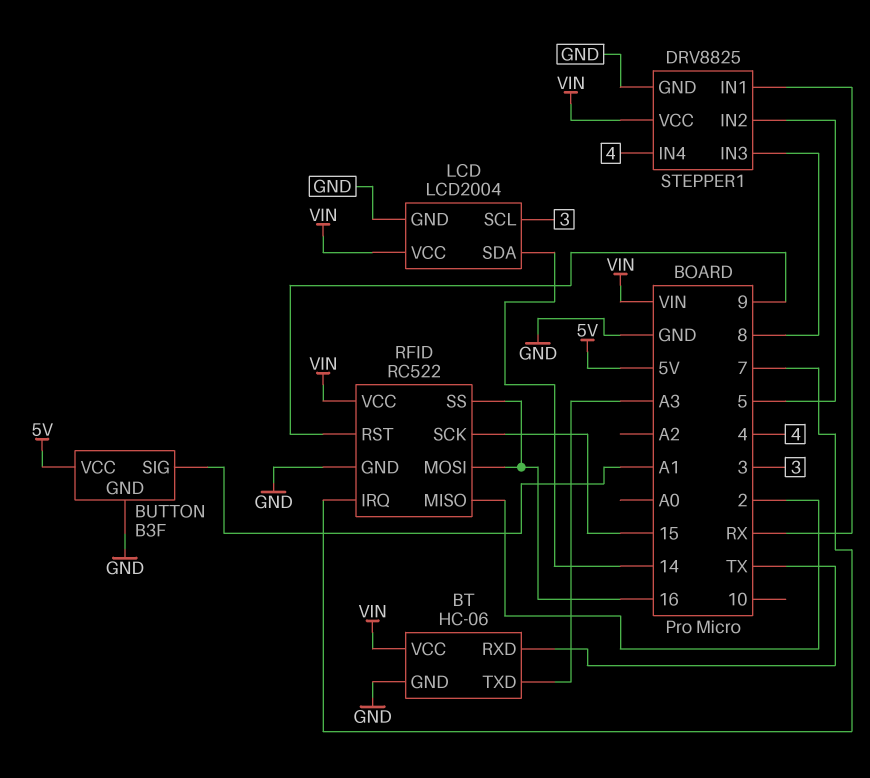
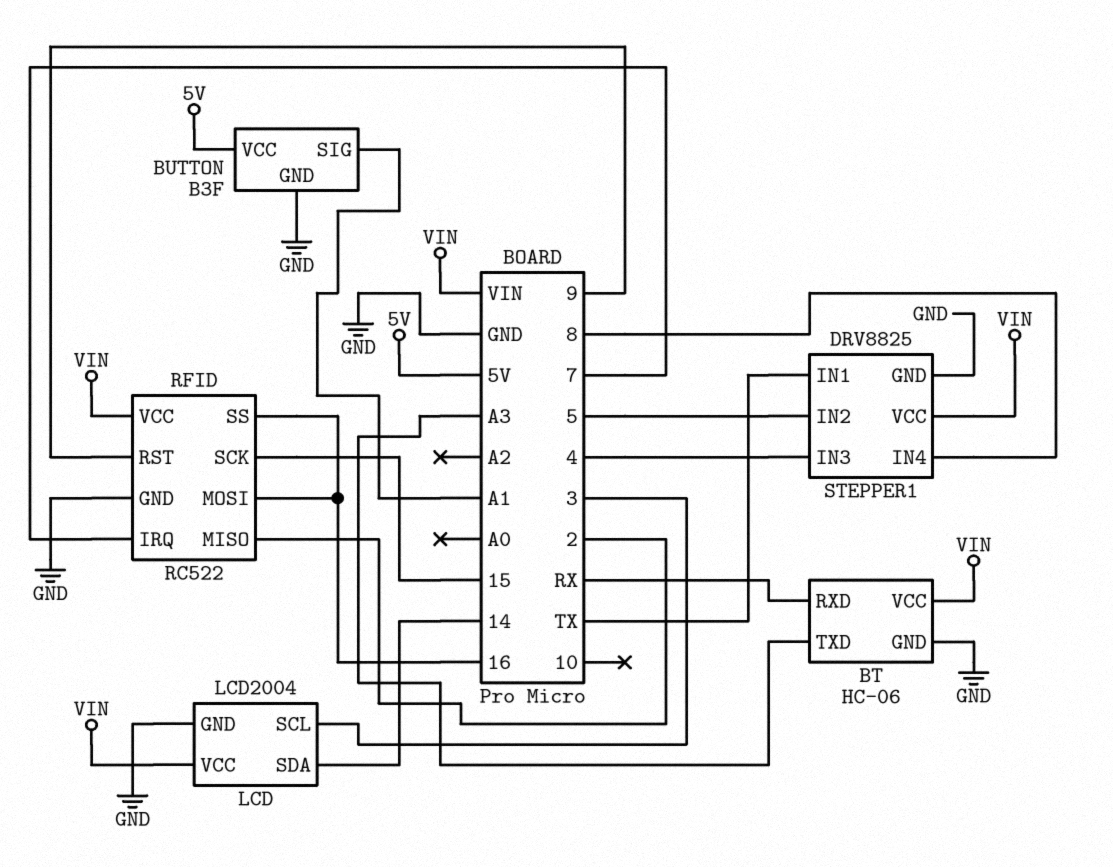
BT pin RXD: TX -> RX
STEPPER1 pin IN1: RX -> TX
STEPPER1 pin IN3: 8 -> 4
STEPPER1 pin IN4: 4 -> 8

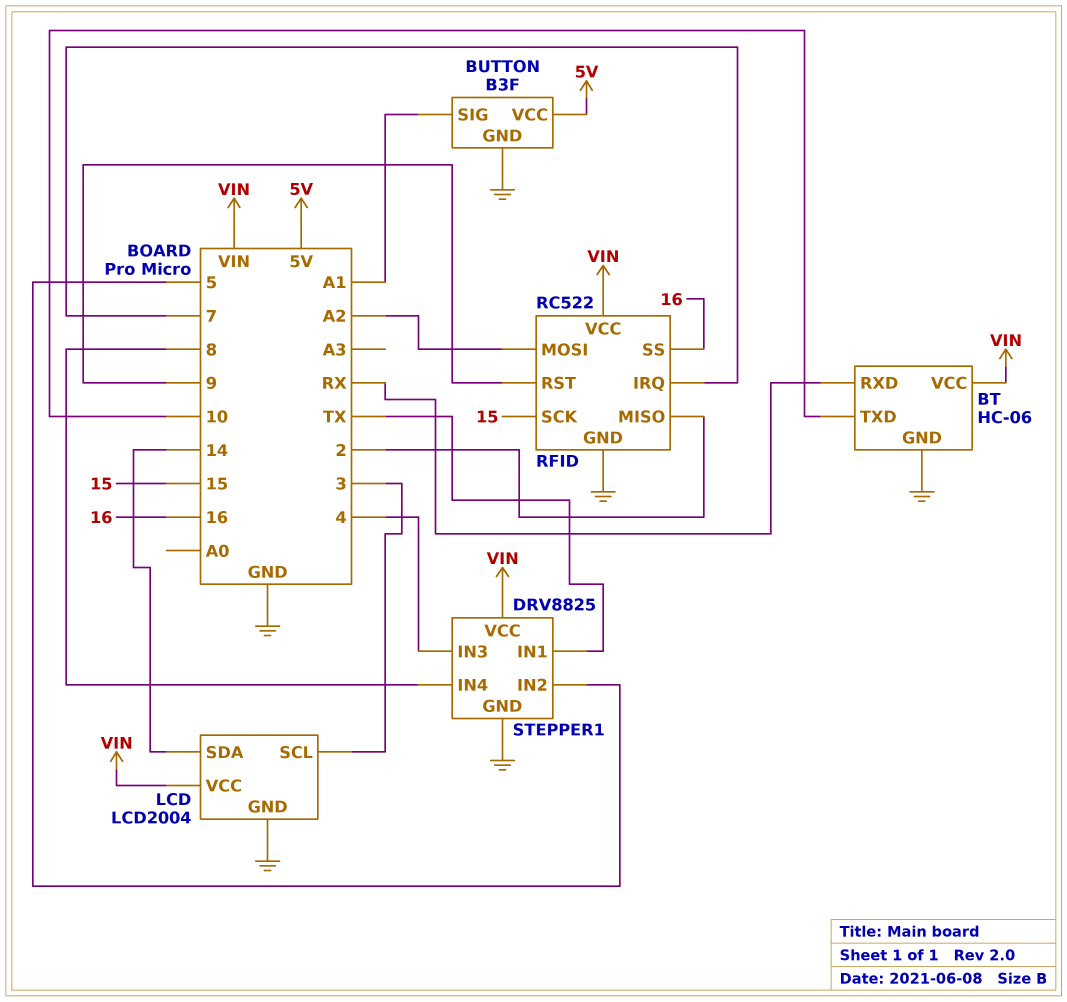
BT pin TXD: A3 -> 10
RFID pin MOSI: 16 -> A2

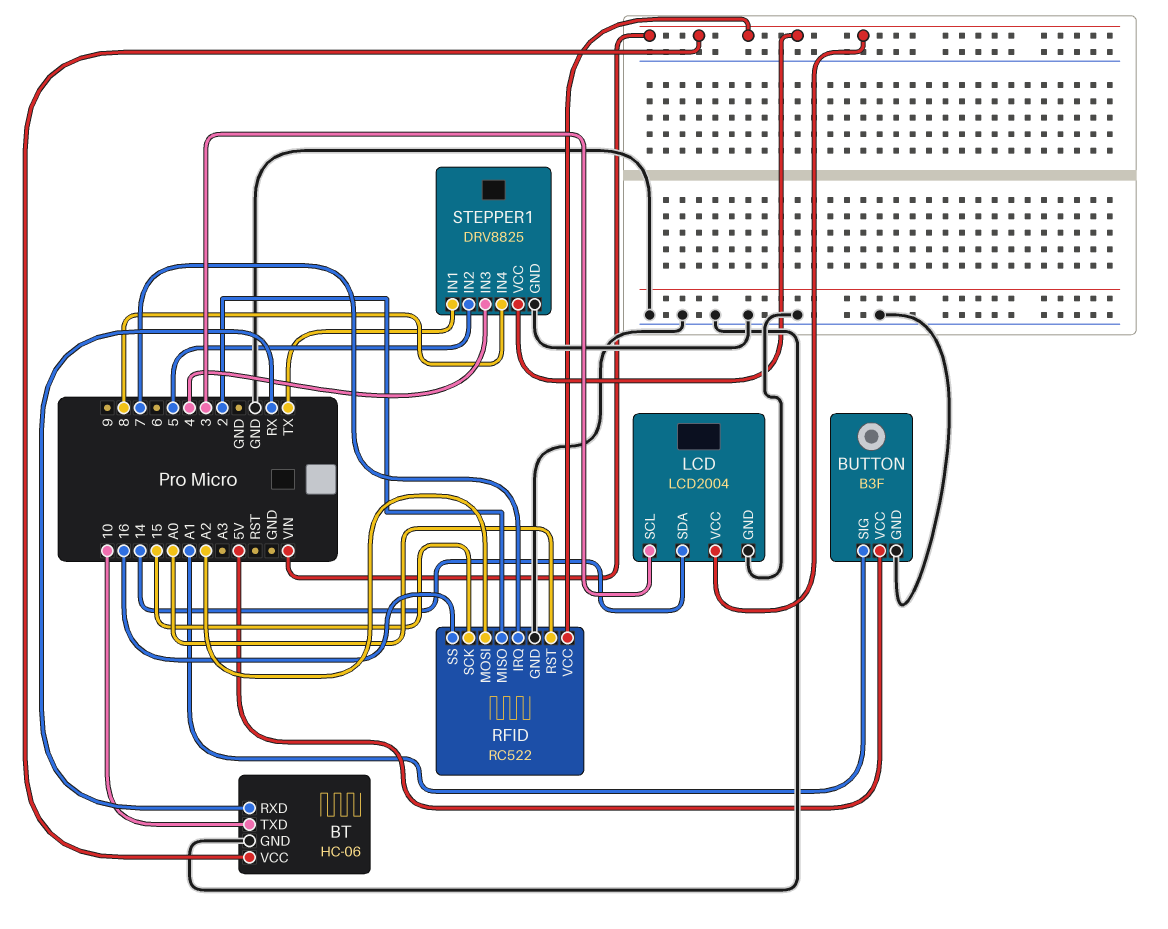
RFID pin RST: 9 -> A0

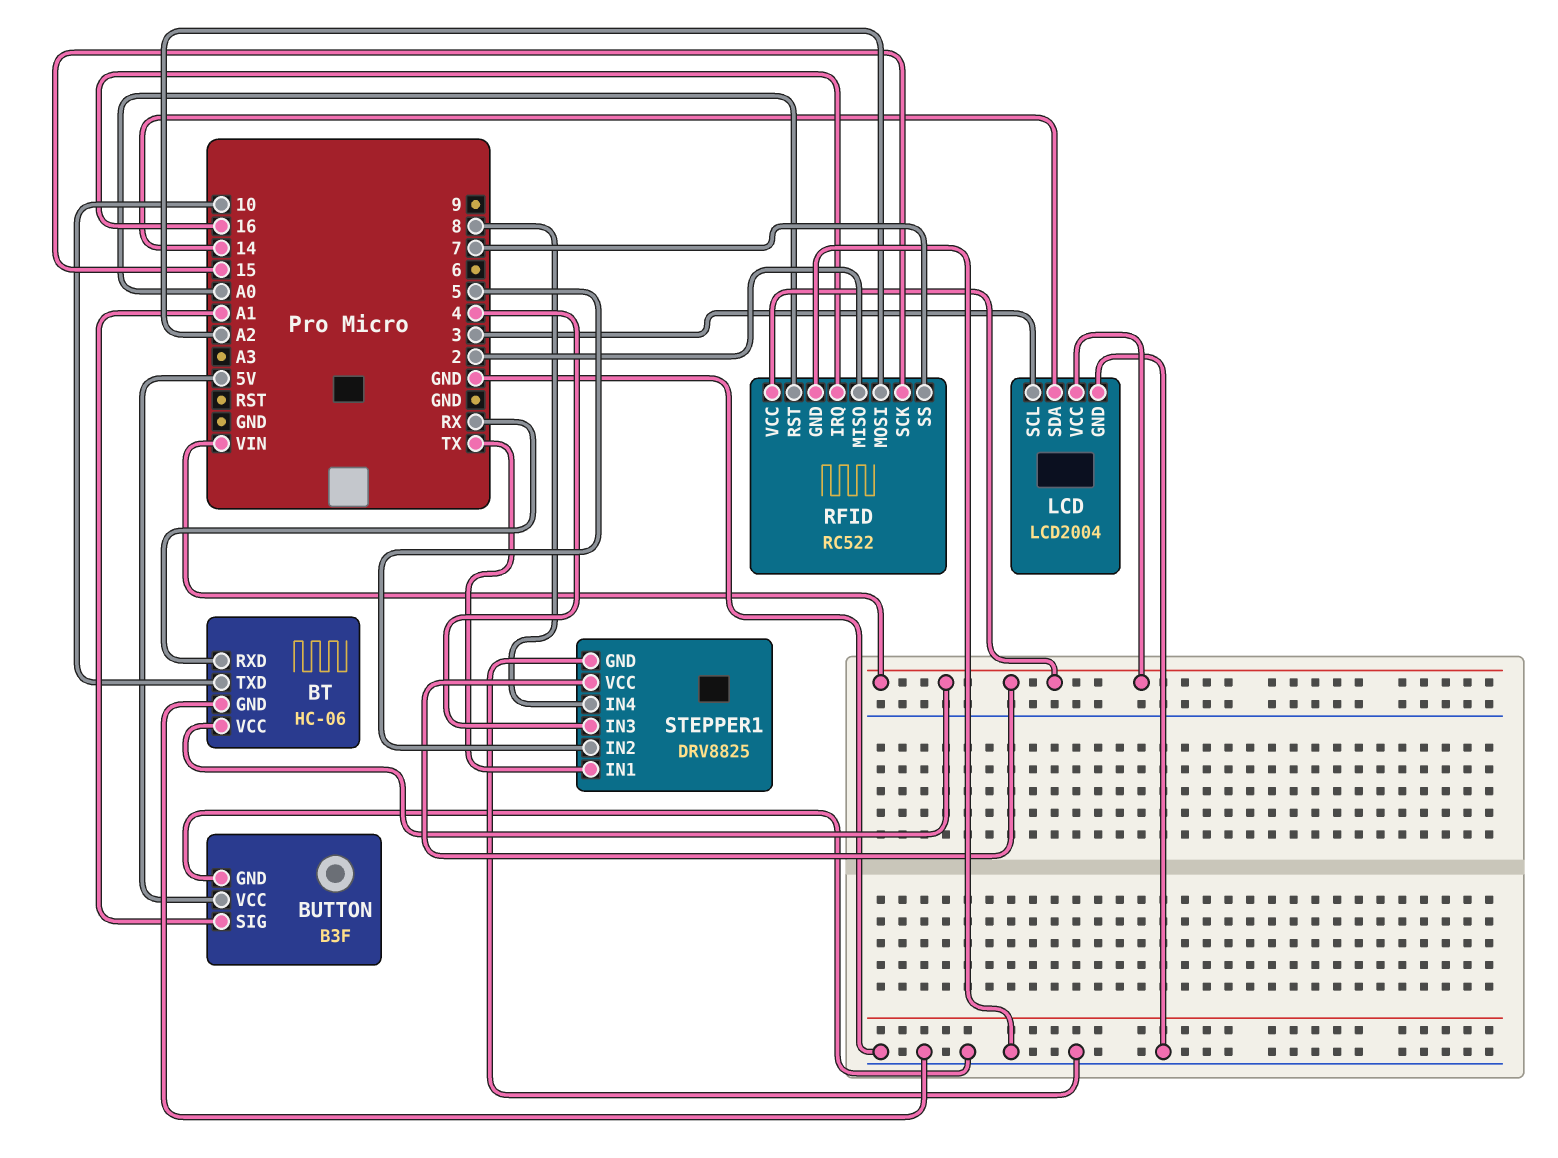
RFID pin IRQ: 7 -> 16
RFID pin SS: 16 -> 7

